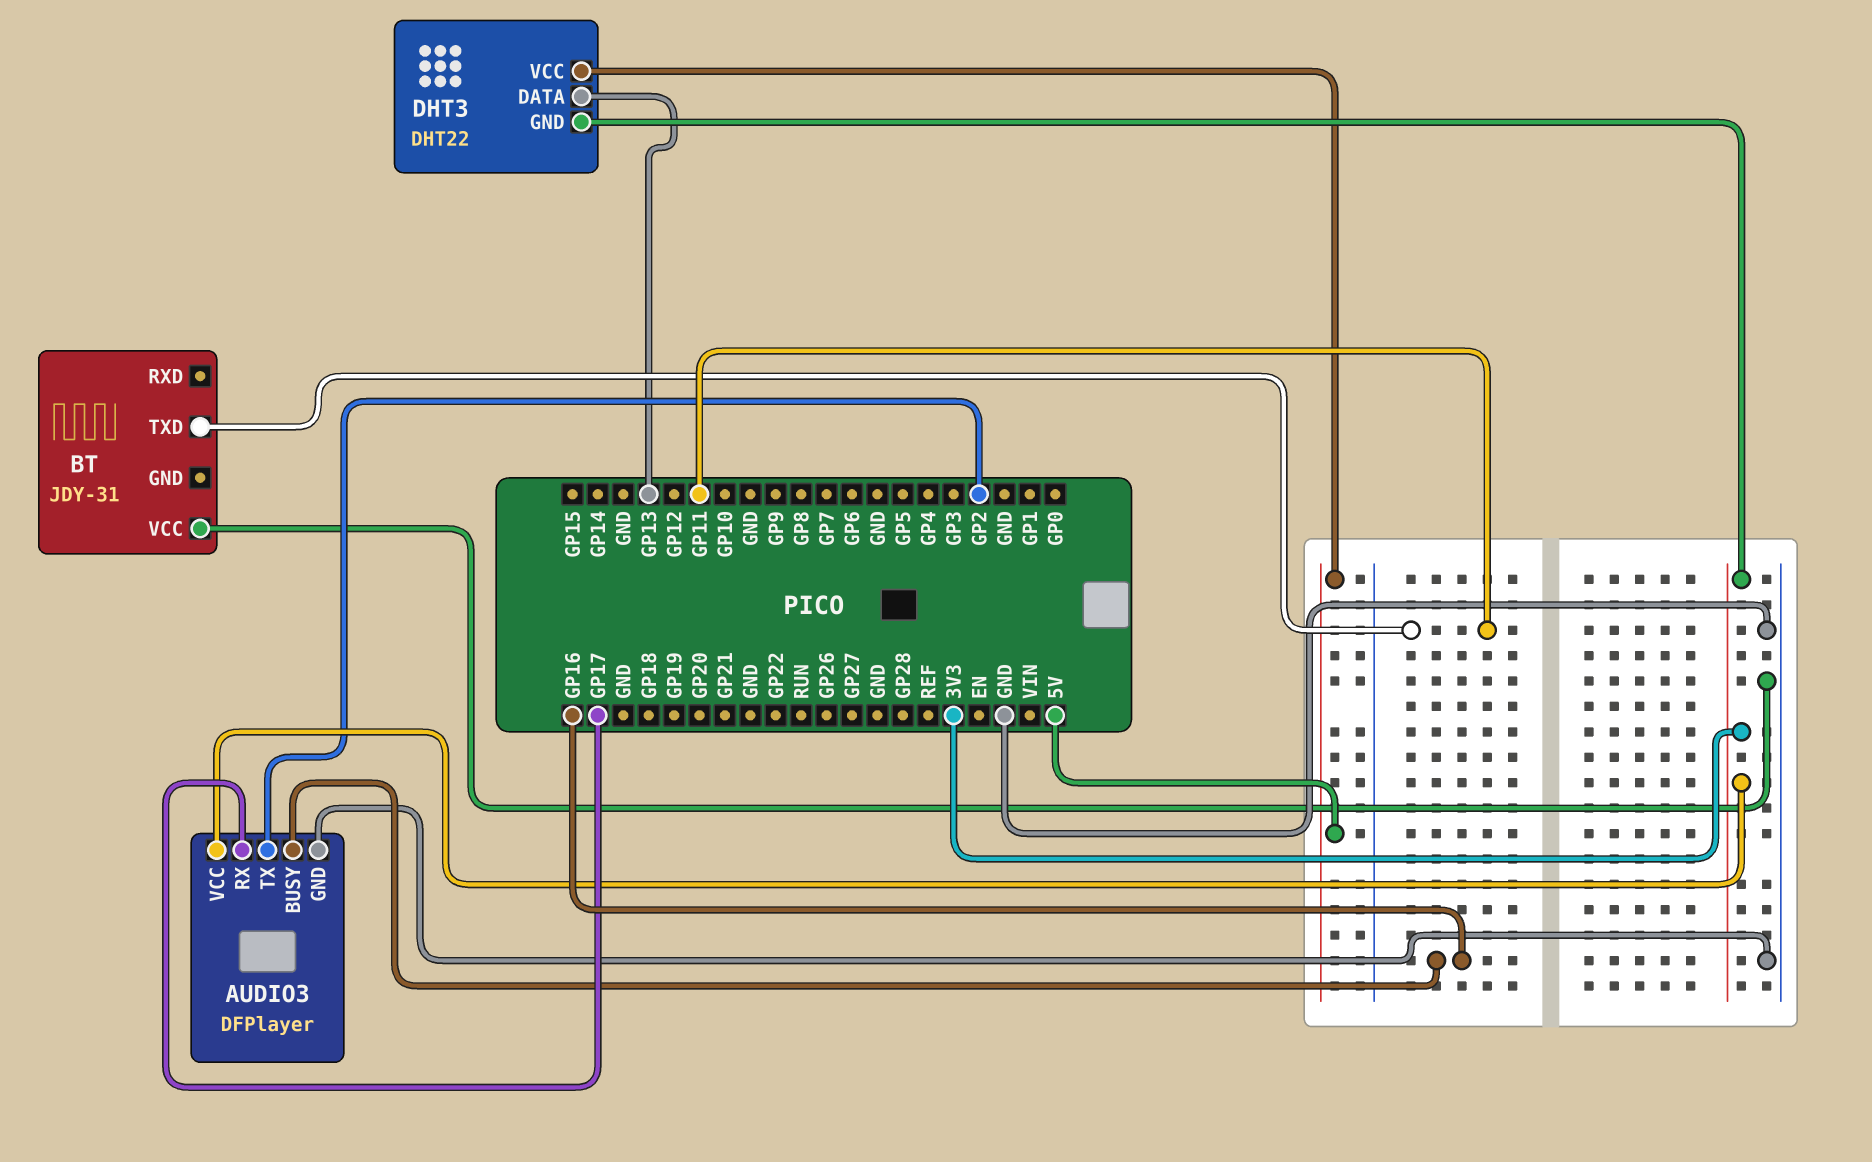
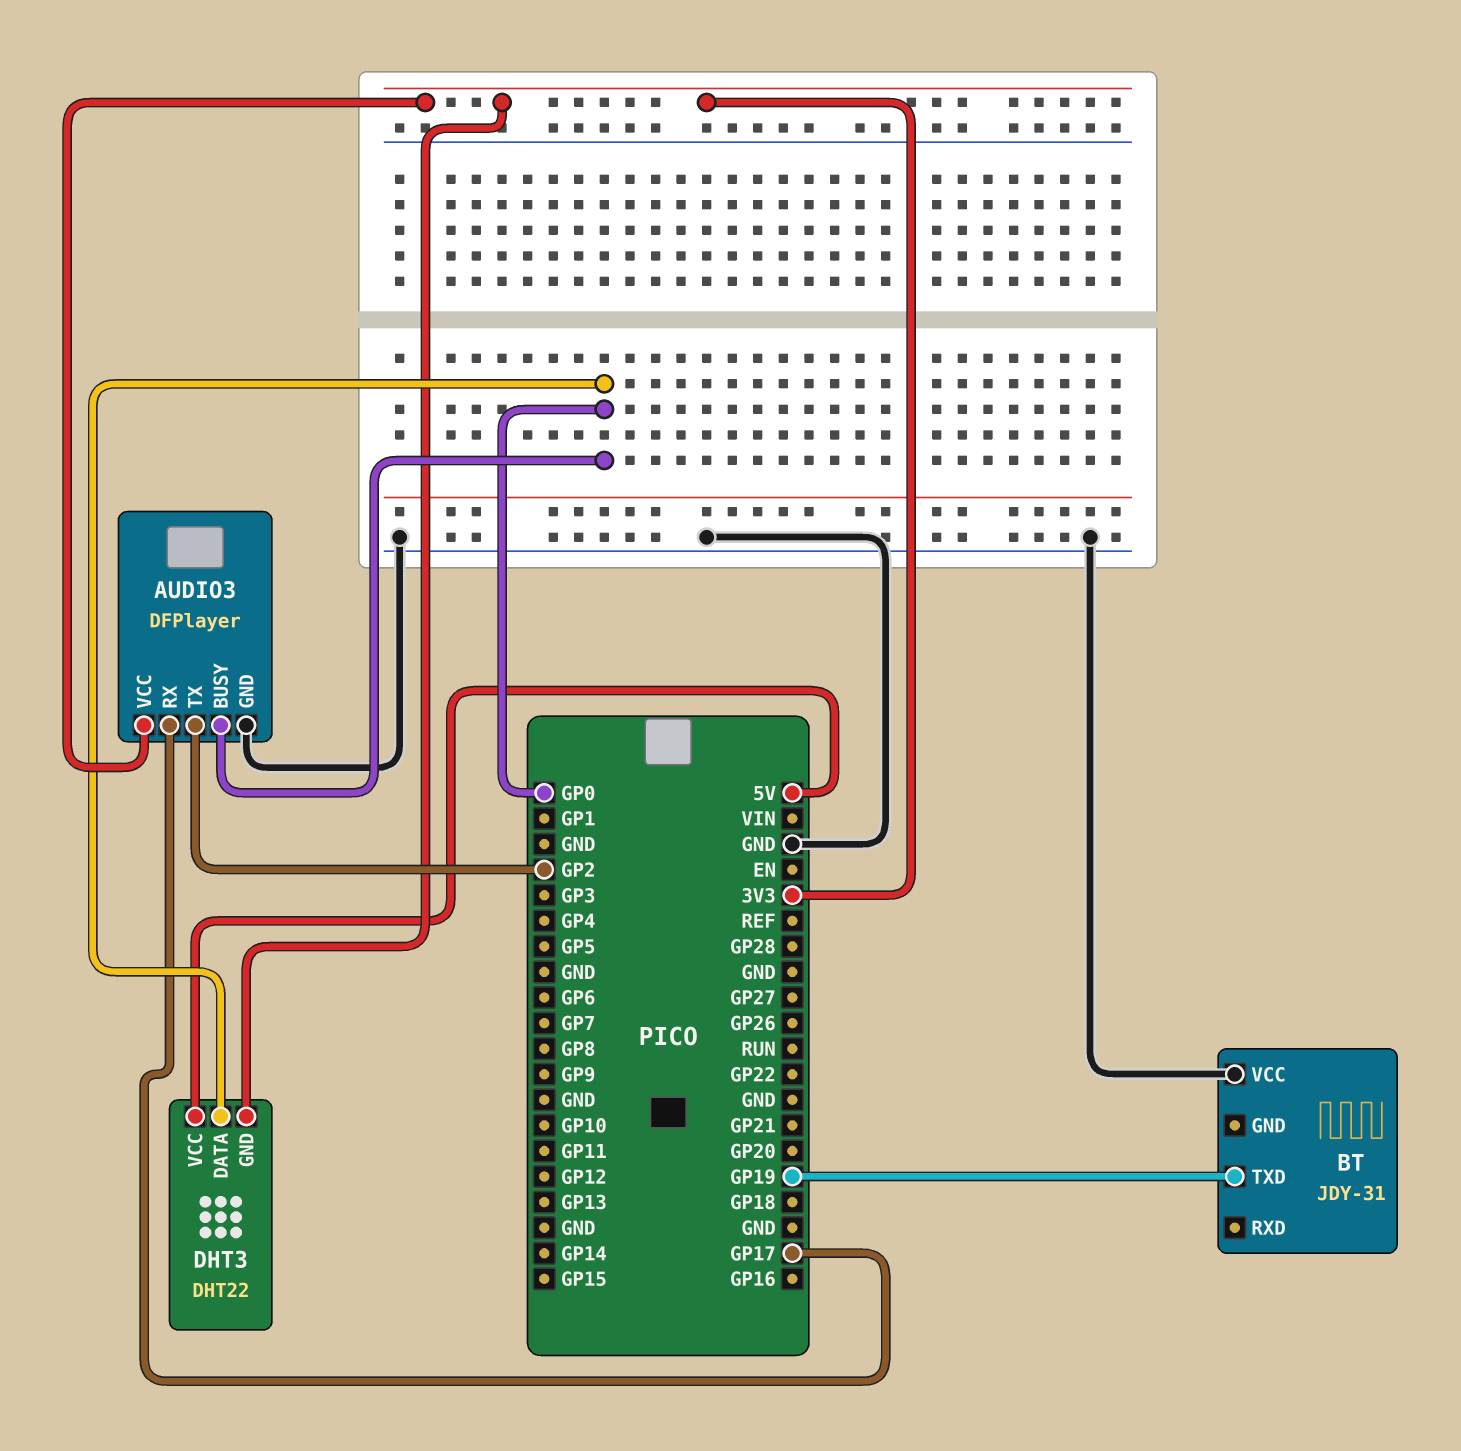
AUDIO3 pin BUSY: GP16 -> GP0
BT pin TXD: GP11 -> GP19
DHT3 pin DATA: GP13 -> GP0

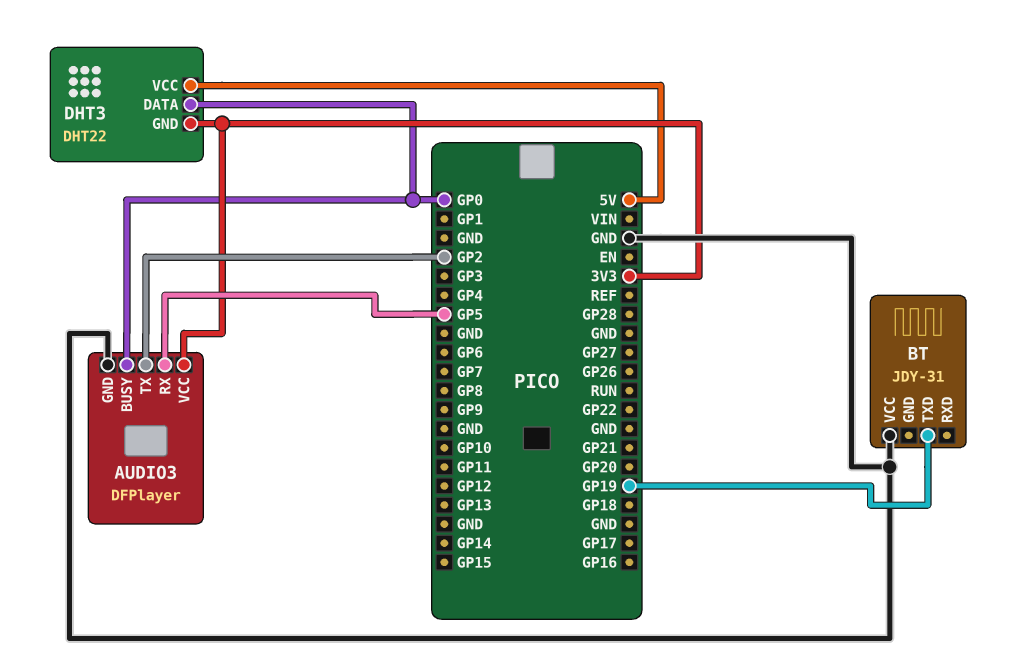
AUDIO3 pin RX: GP17 -> GP5

